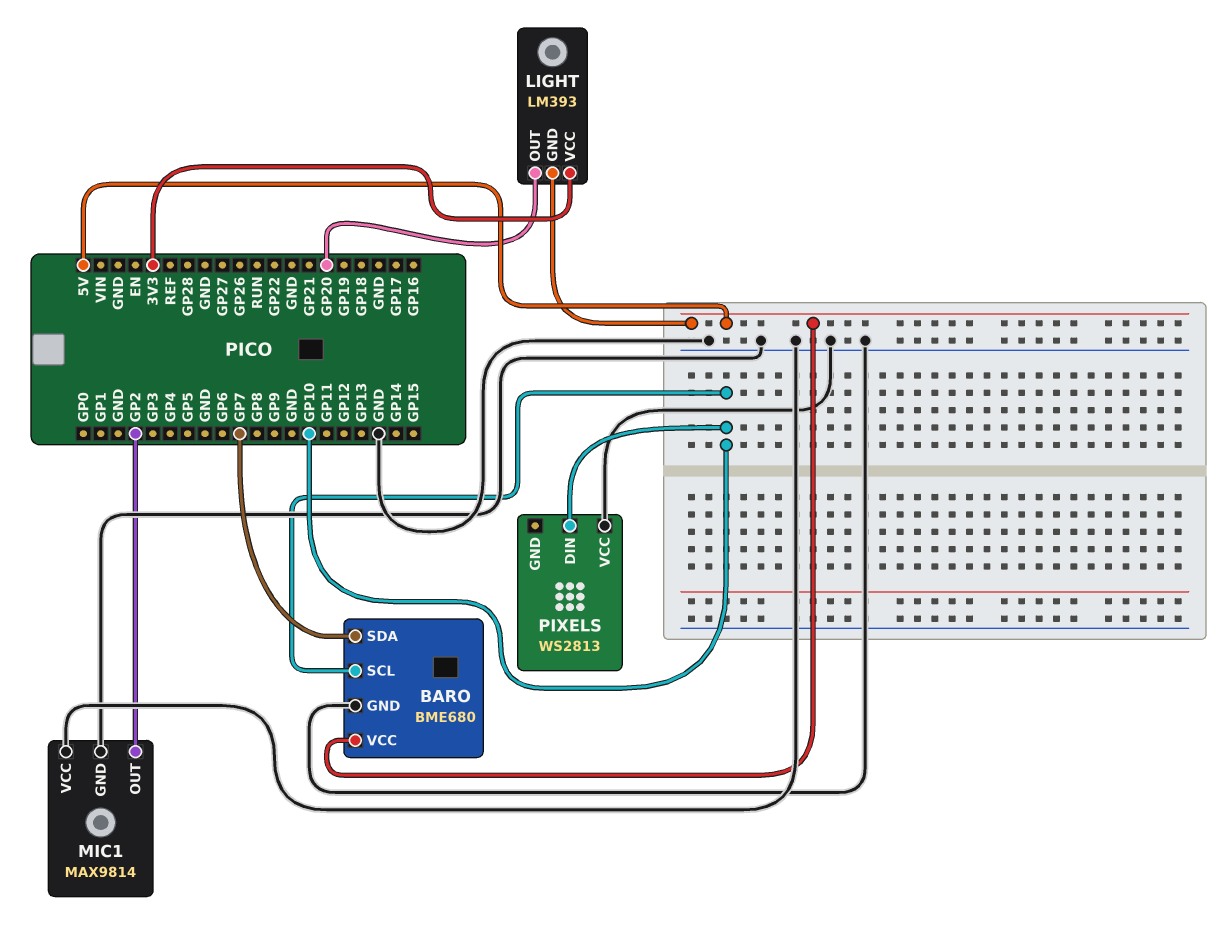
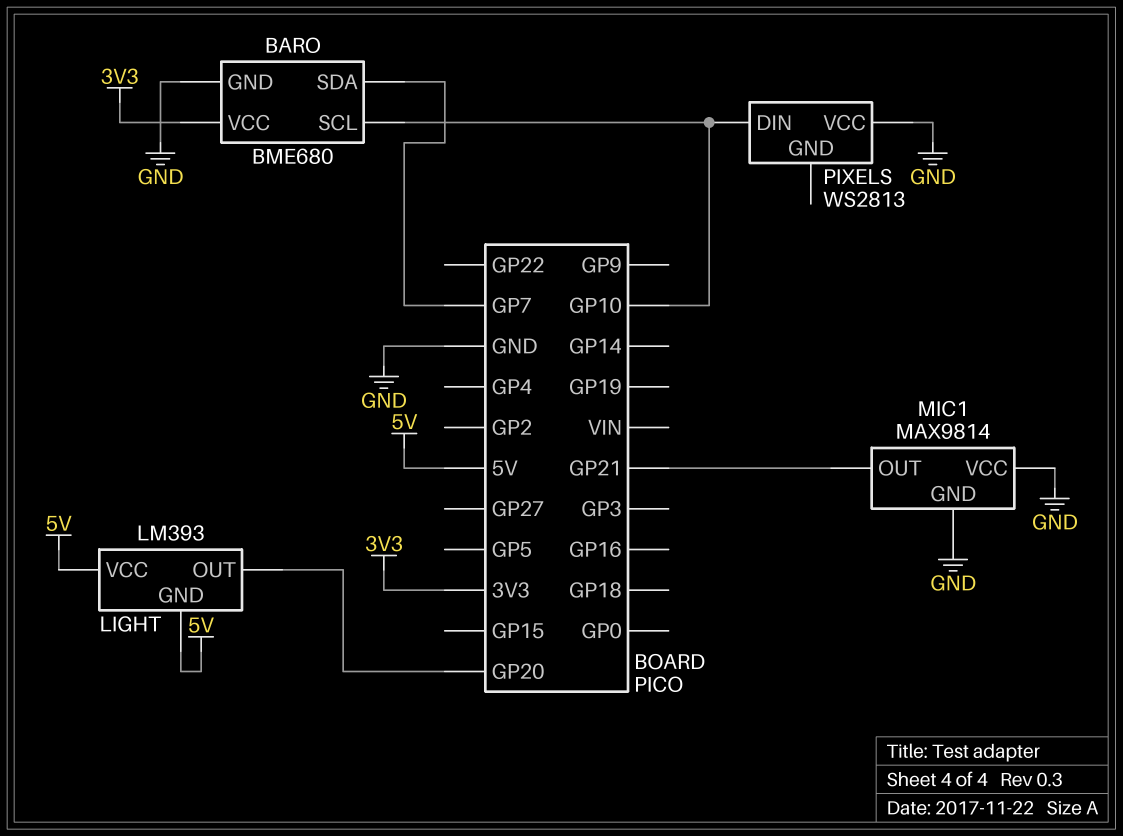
BARO pin VCC: 5V -> 3V3
LIGHT pin VCC: 3V3 -> 5V
MIC1 pin OUT: GP2 -> GP21

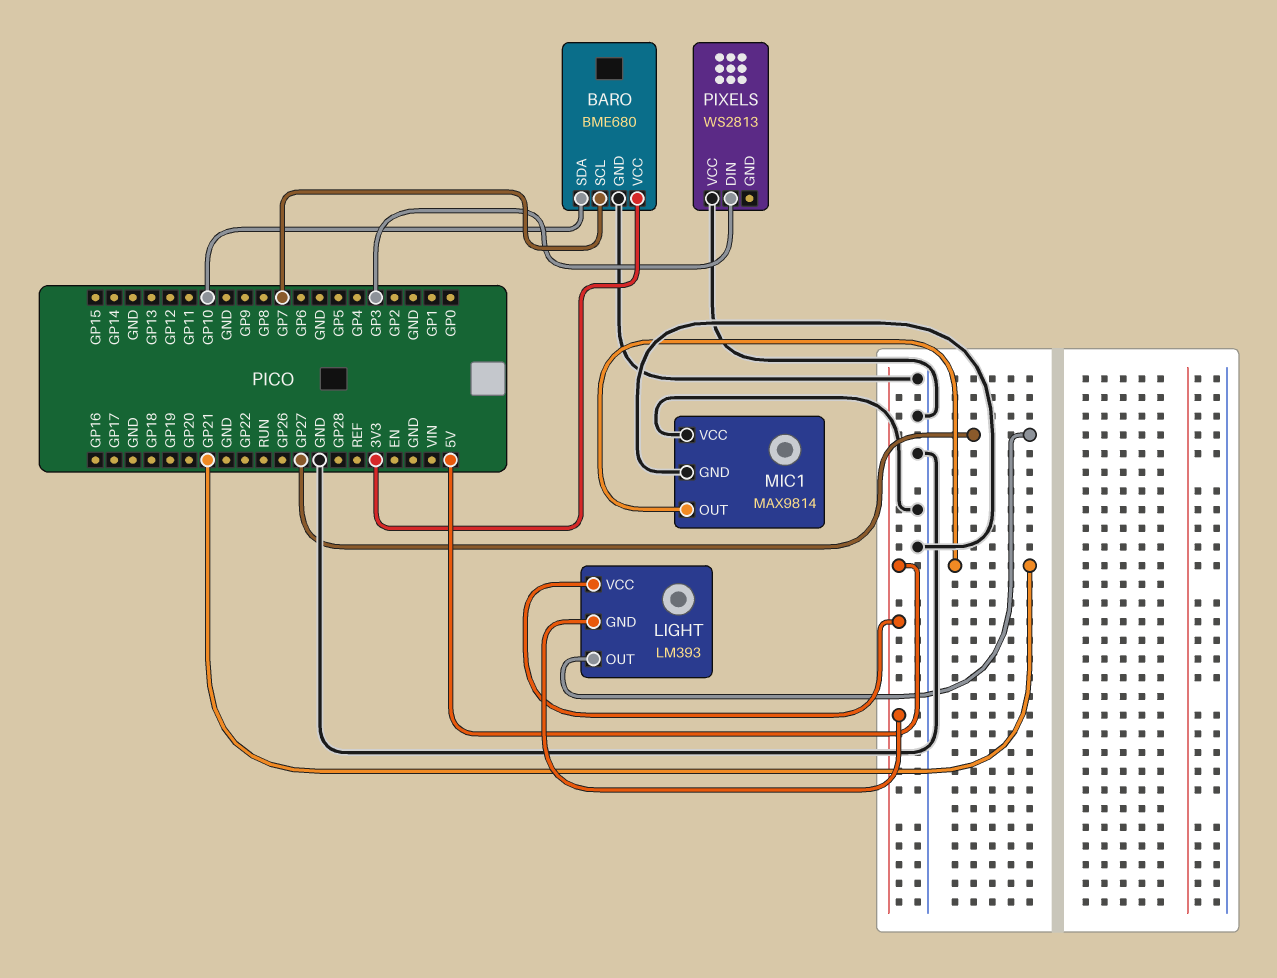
BARO pin SCL: GP10 -> GP7
BARO pin SDA: GP7 -> GP10
LIGHT pin OUT: GP20 -> GP27
PIXELS pin DIN: GP10 -> GP3

